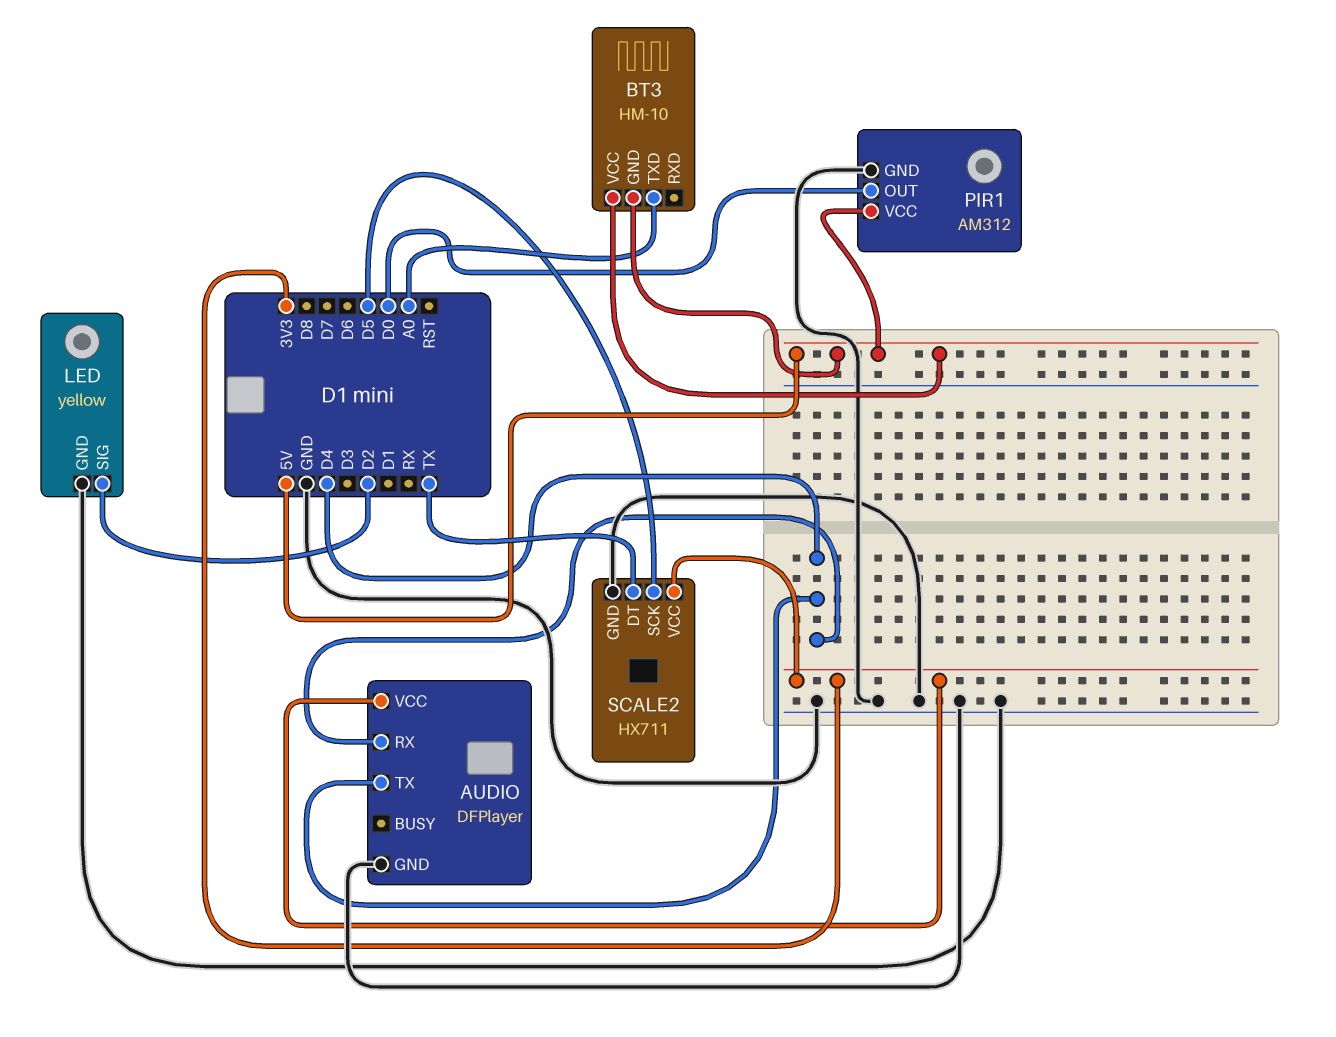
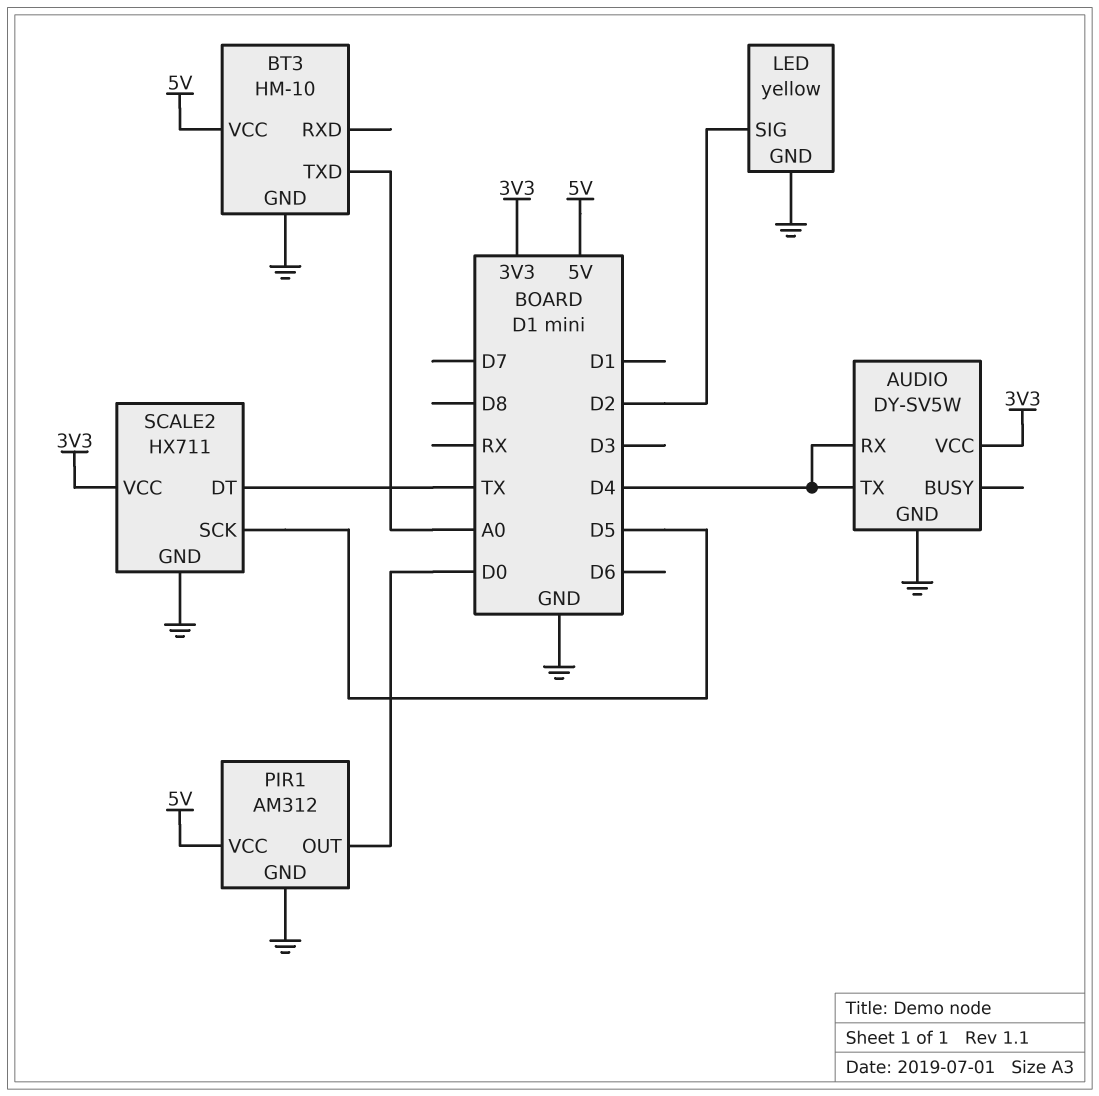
AUDIO: DFPlayer -> DY-SV5W
BT3 pin GND: 5V -> GND

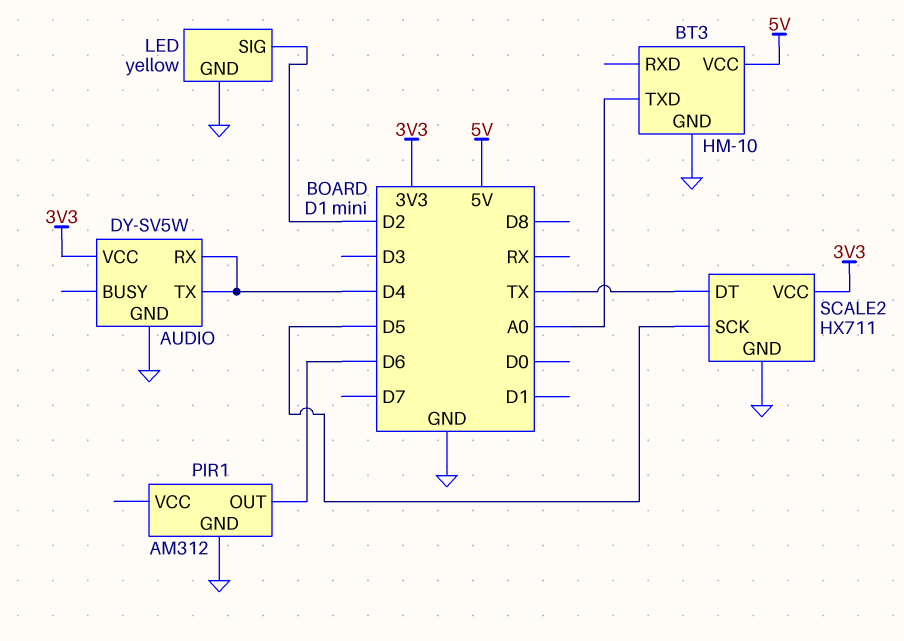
PIR1 pin OUT: D0 -> D6
PIR1 pin VCC: 5V -> none

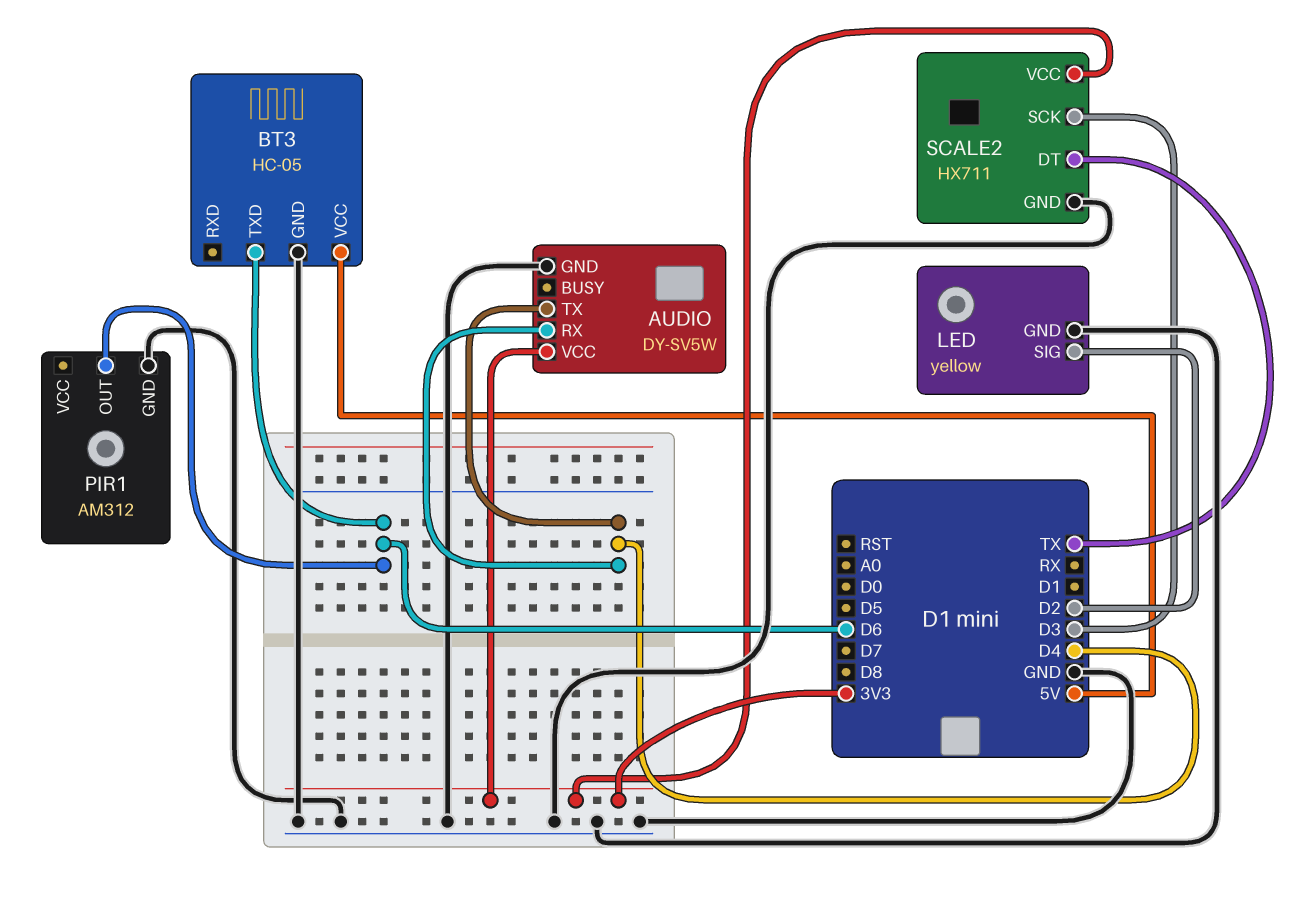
BT3: HM-10 -> HC-05
BT3 pin TXD: A0 -> D6
SCALE2 pin SCK: D5 -> D3

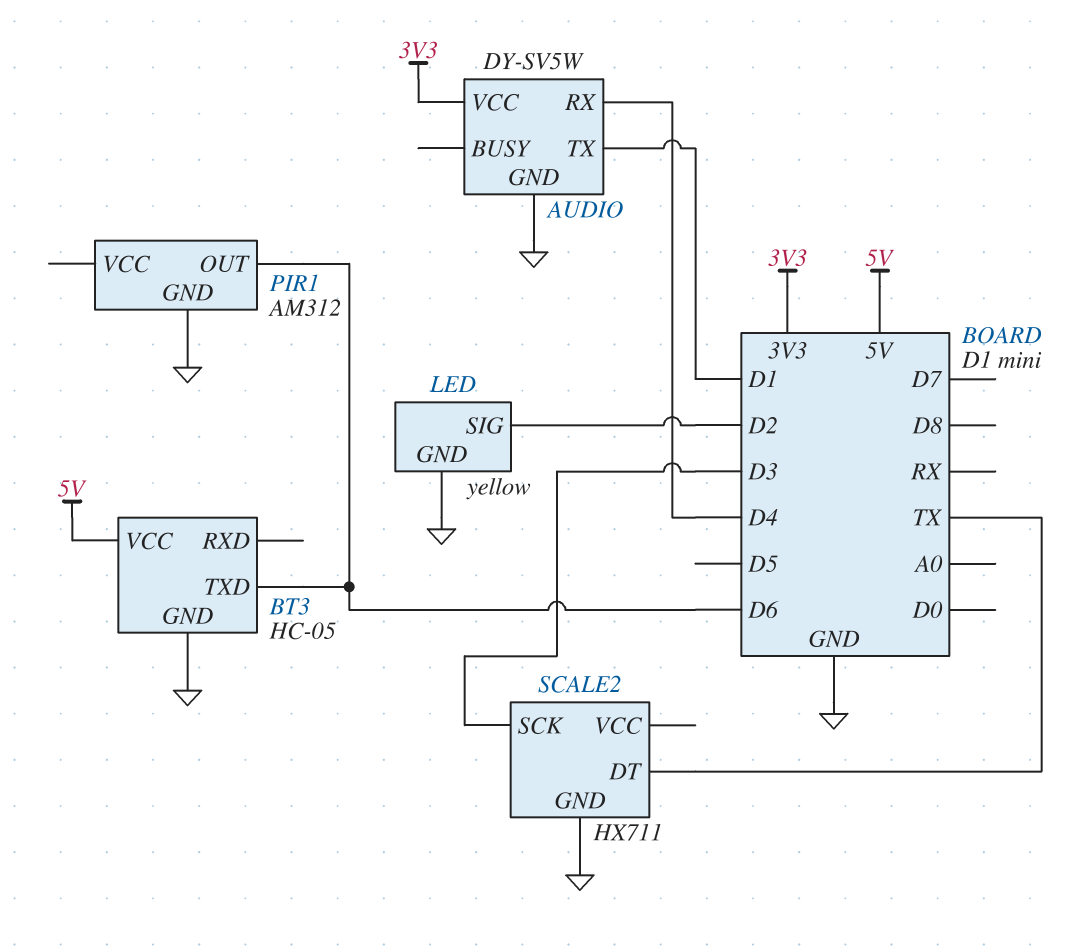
AUDIO pin TX: D4 -> D1
SCALE2 pin VCC: 3V3 -> none

